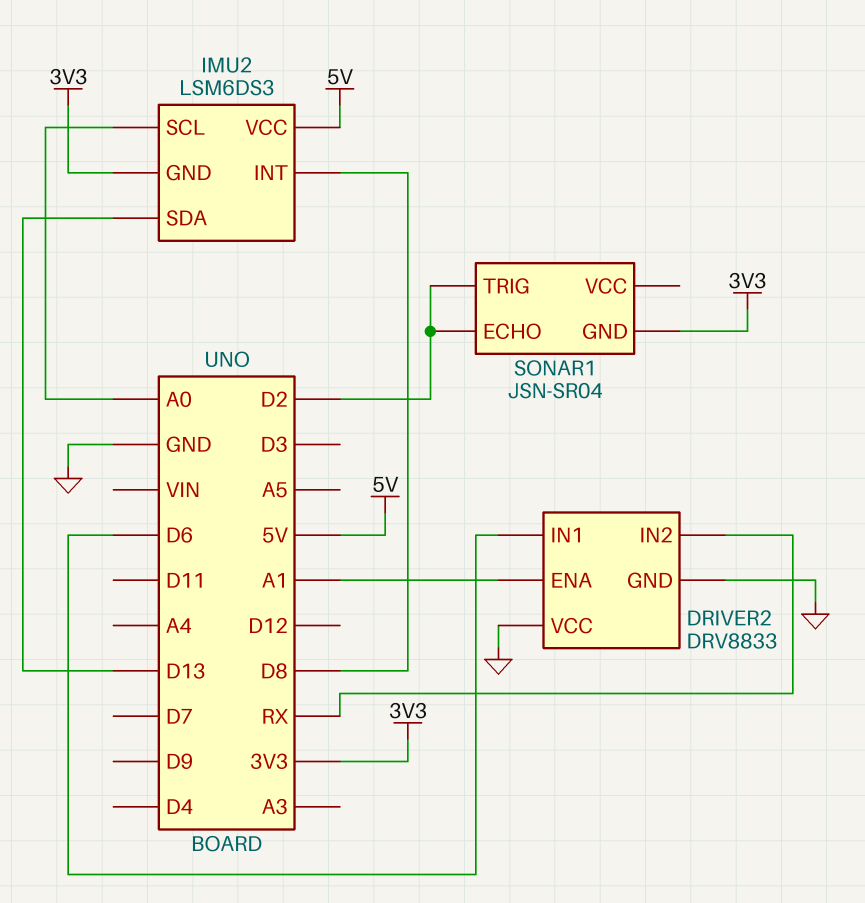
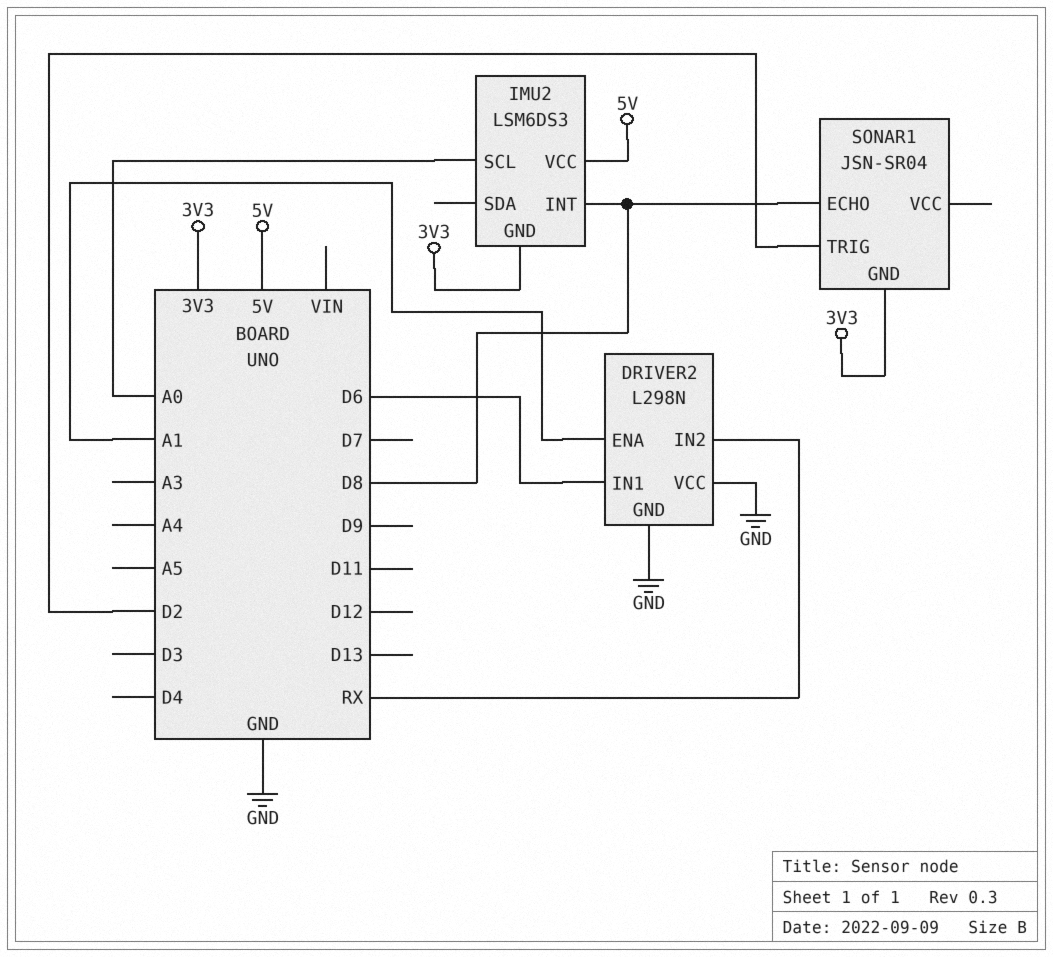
DRIVER2: DRV8833 -> L298N
IMU2 pin SDA: D13 -> none
SONAR1 pin ECHO: D2 -> D8

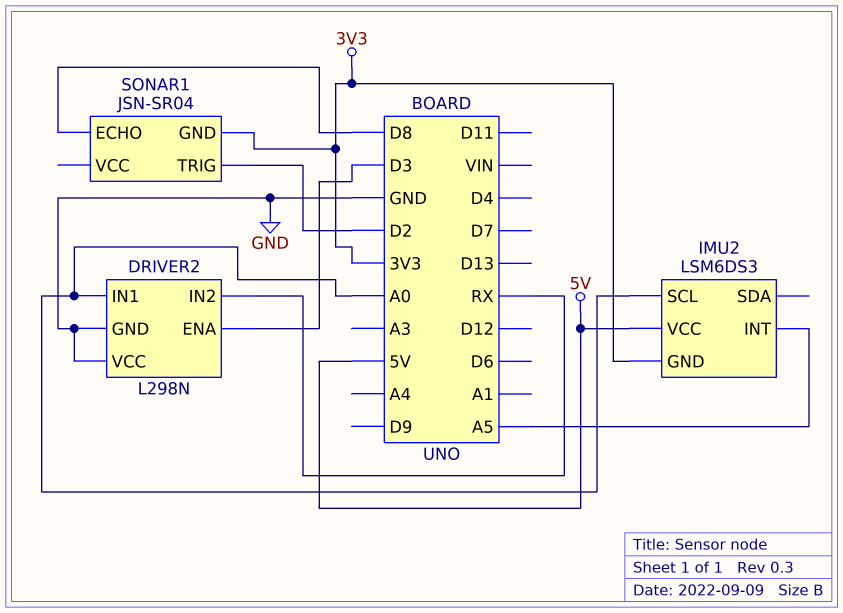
DRIVER2 pin ENA: A1 -> D3
DRIVER2 pin IN1: D6 -> A0
IMU2 pin INT: D8 -> A5

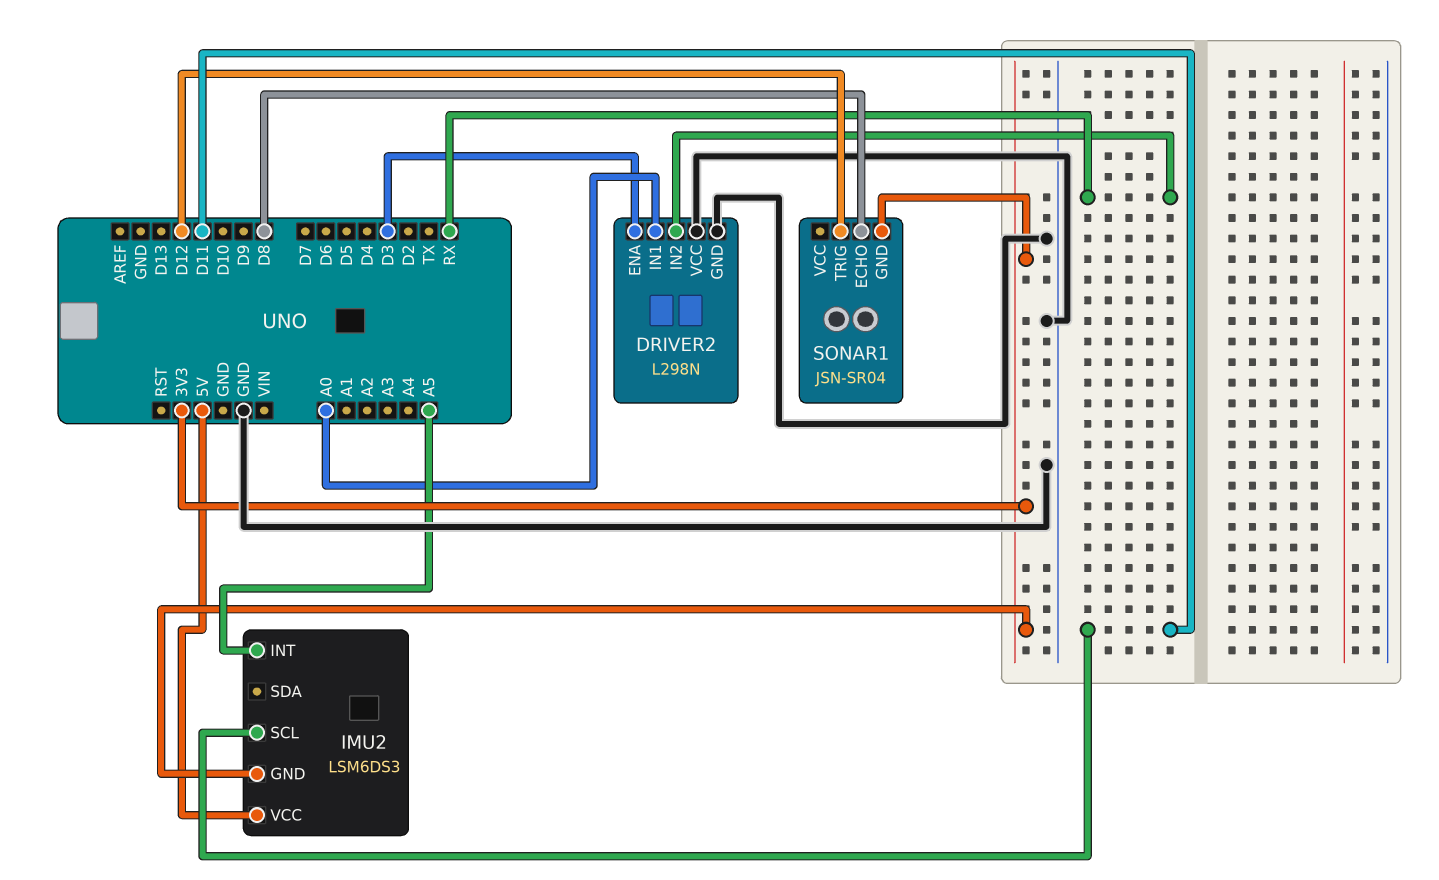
IMU2 pin SCL: A0 -> D11
SONAR1 pin TRIG: D2 -> D12

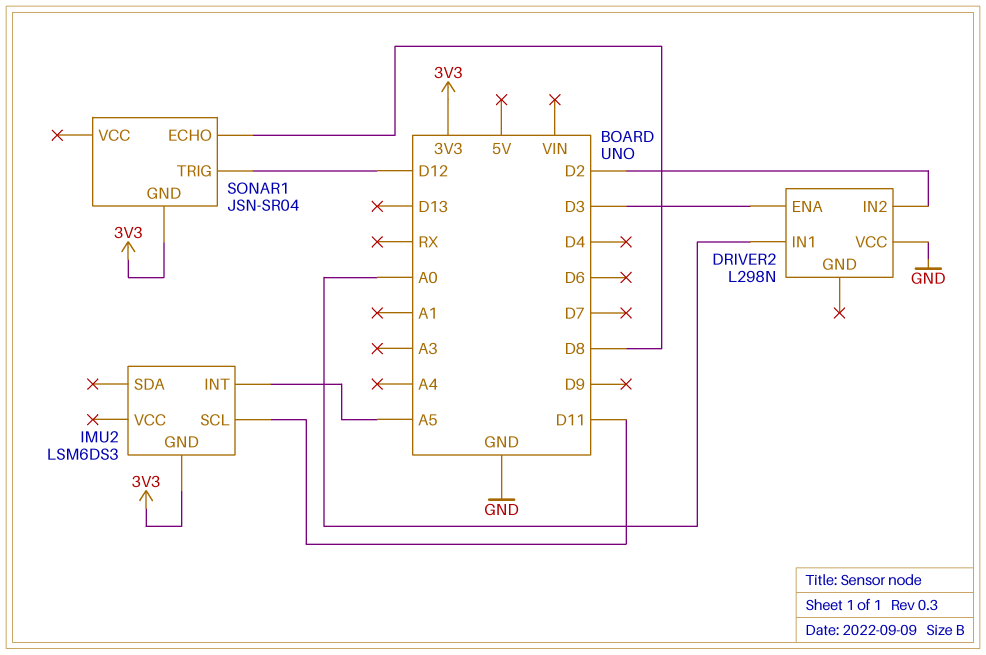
DRIVER2 pin GND: GND -> none
DRIVER2 pin IN2: RX -> D2
IMU2 pin VCC: 5V -> none

